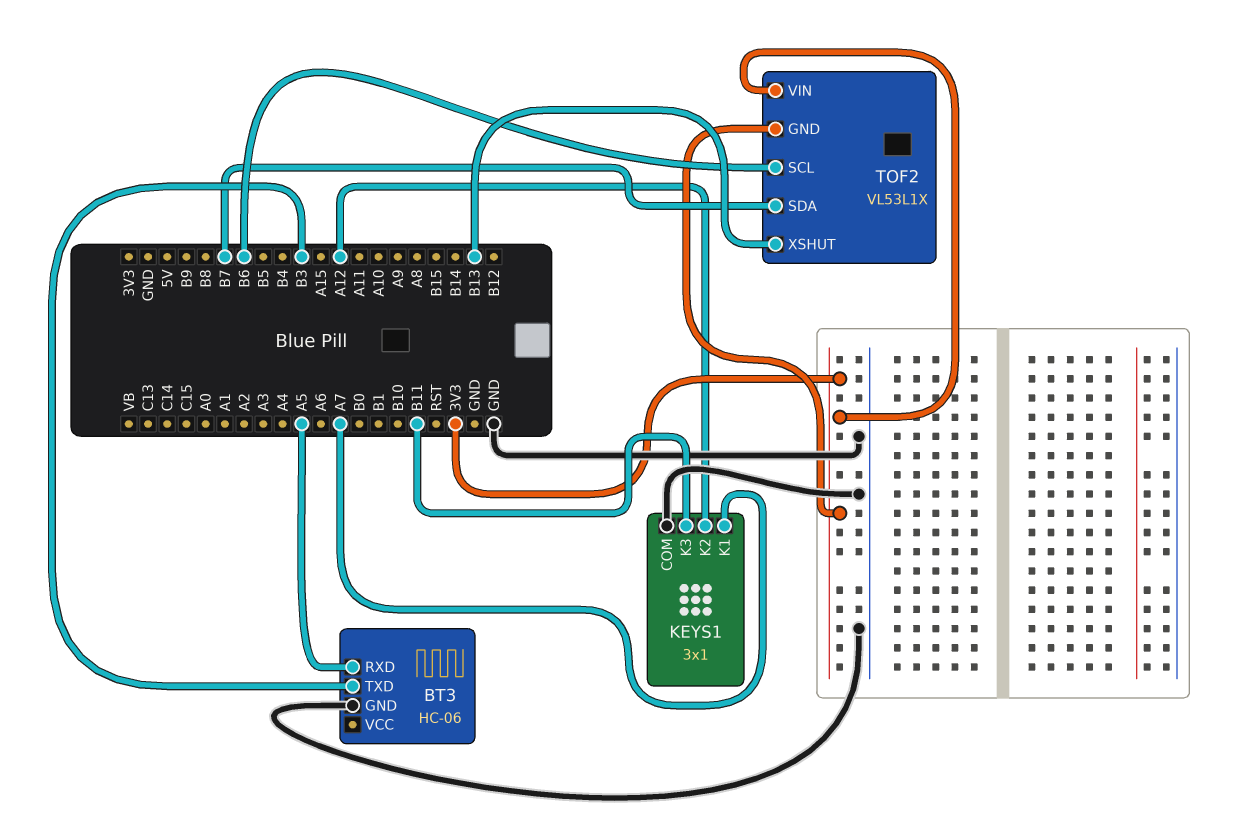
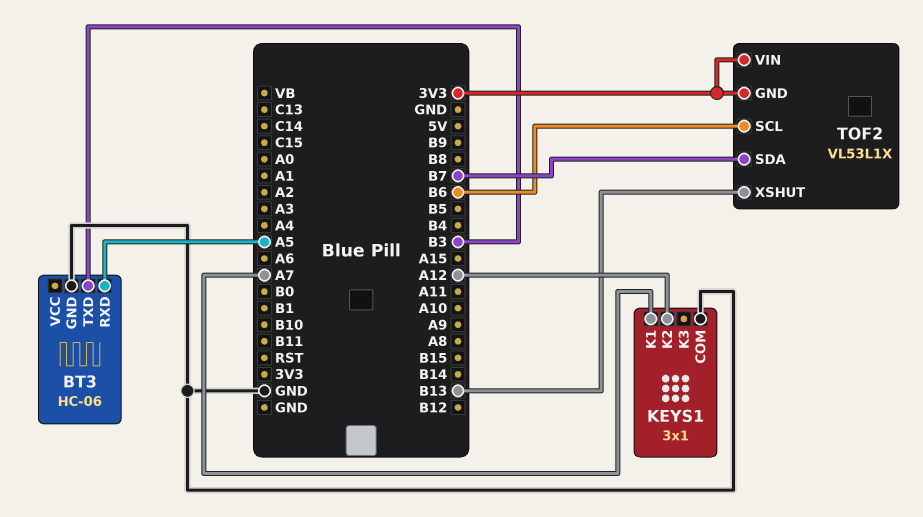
KEYS1 pin K3: B11 -> none

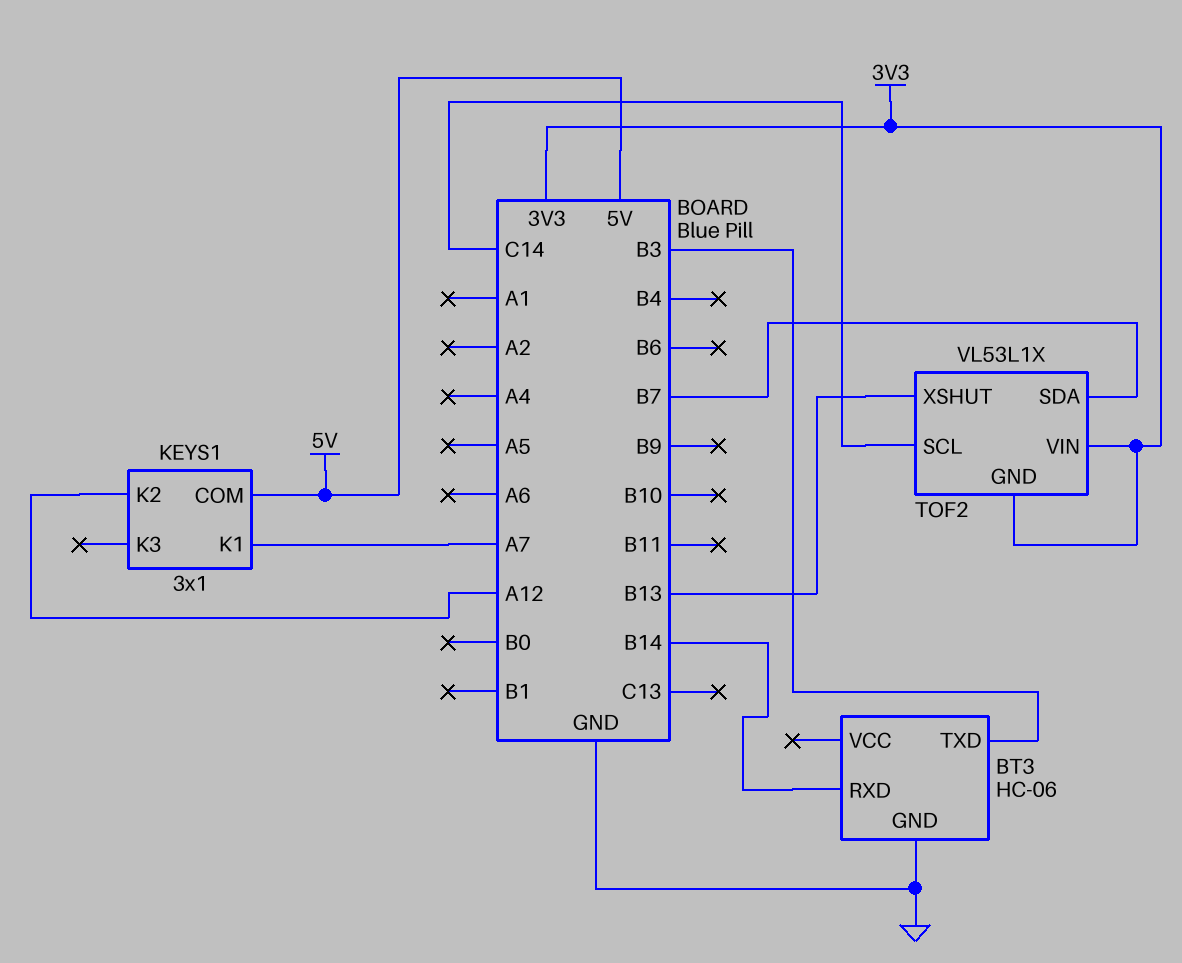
BT3 pin RXD: A5 -> B14
KEYS1 pin COM: GND -> 5V
TOF2 pin SCL: B6 -> C14

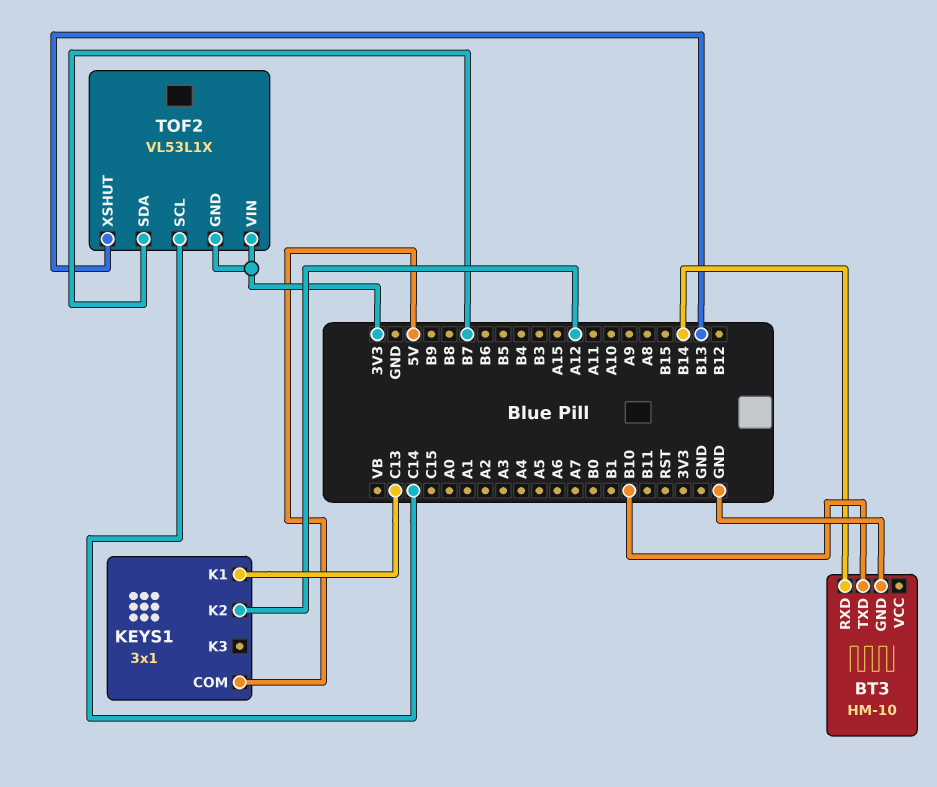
BT3: HC-06 -> HM-10
BT3 pin TXD: B3 -> B10
KEYS1 pin K1: A7 -> C13

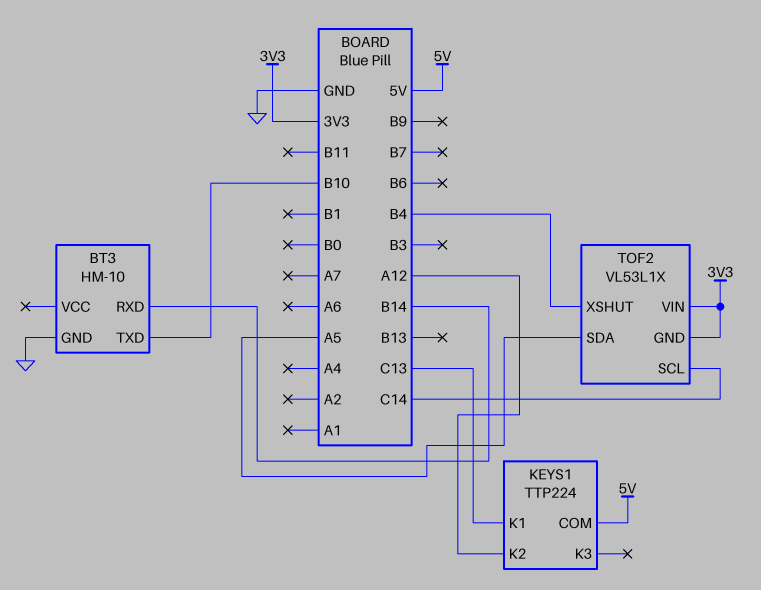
KEYS1: 3x1 -> TTP224
TOF2 pin SDA: B7 -> A5
TOF2 pin XSHUT: B13 -> B4

